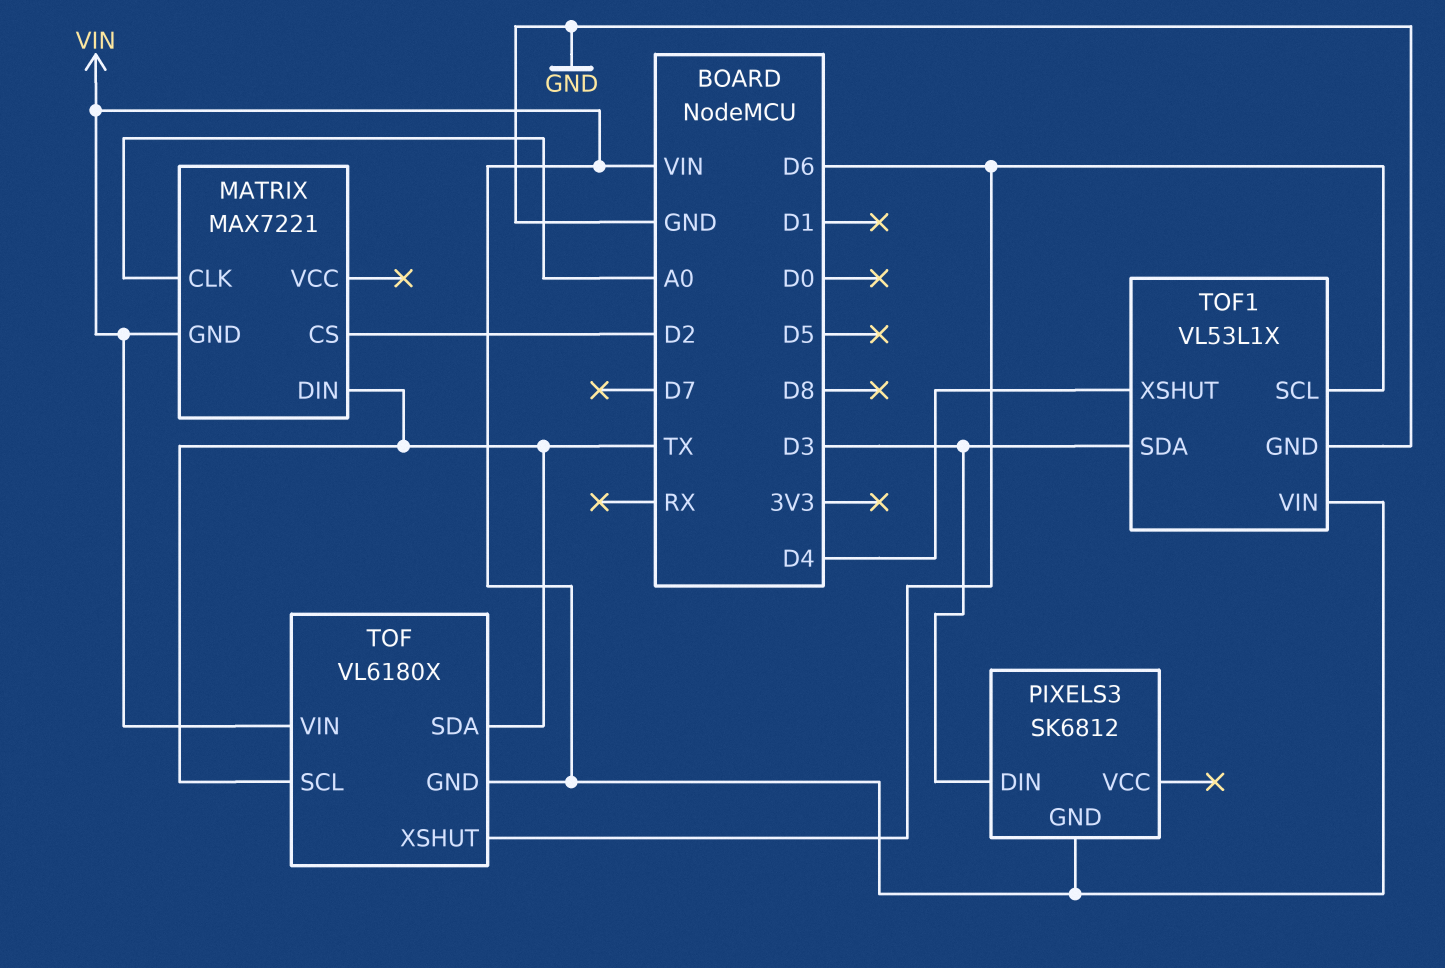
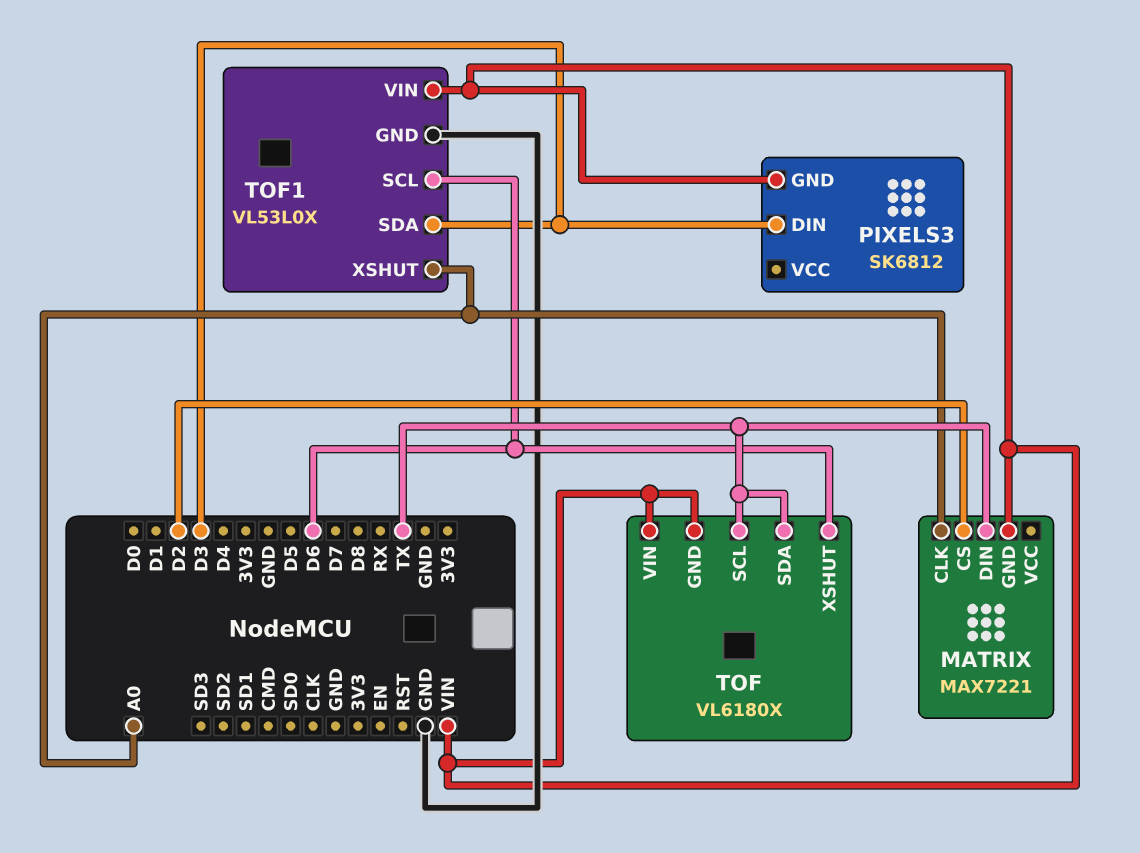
TOF1: VL53L1X -> VL53L0X
TOF1 pin XSHUT: D4 -> A0

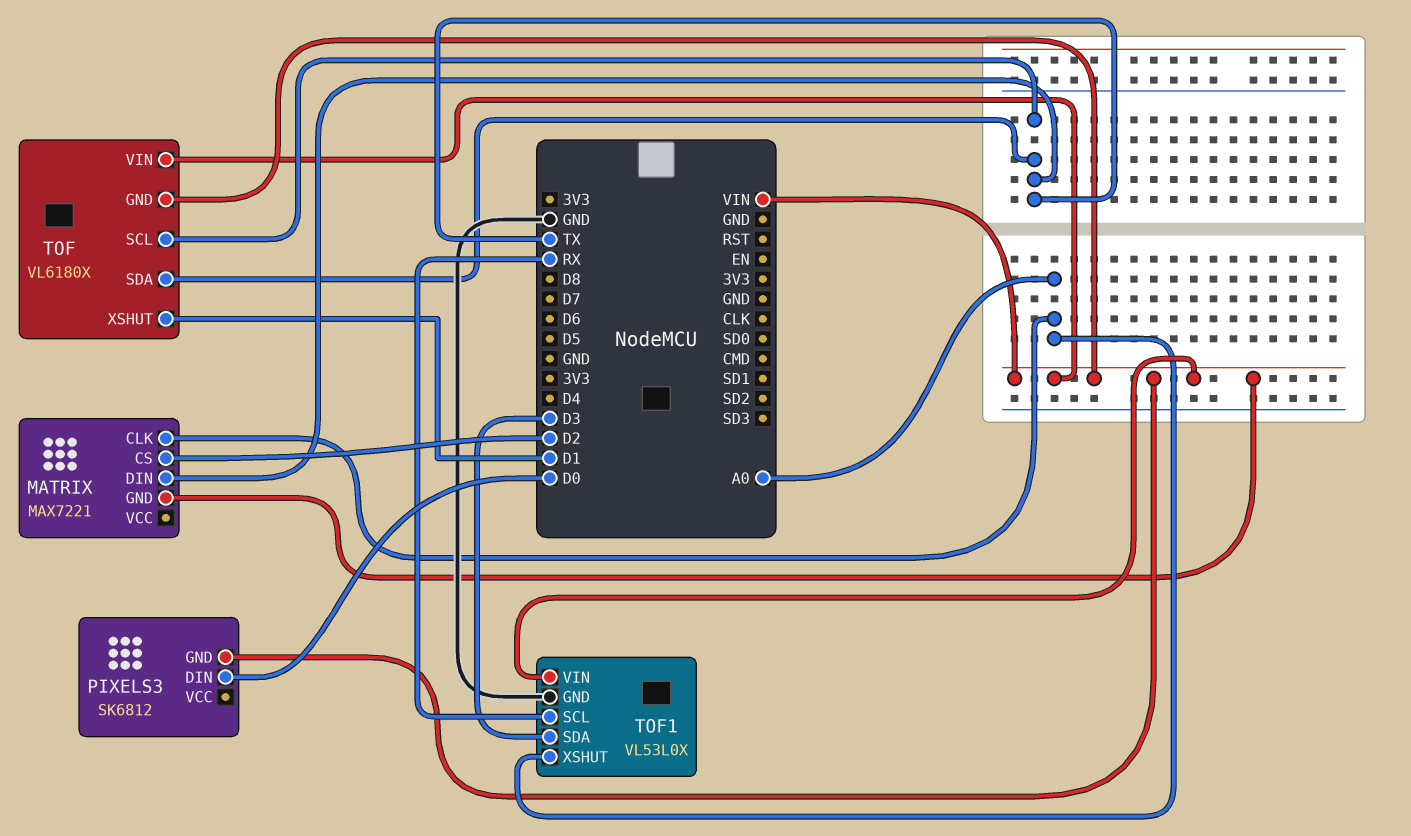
PIXELS3 pin DIN: D3 -> D0
TOF pin XSHUT: D6 -> D1
TOF1 pin SCL: D6 -> RX

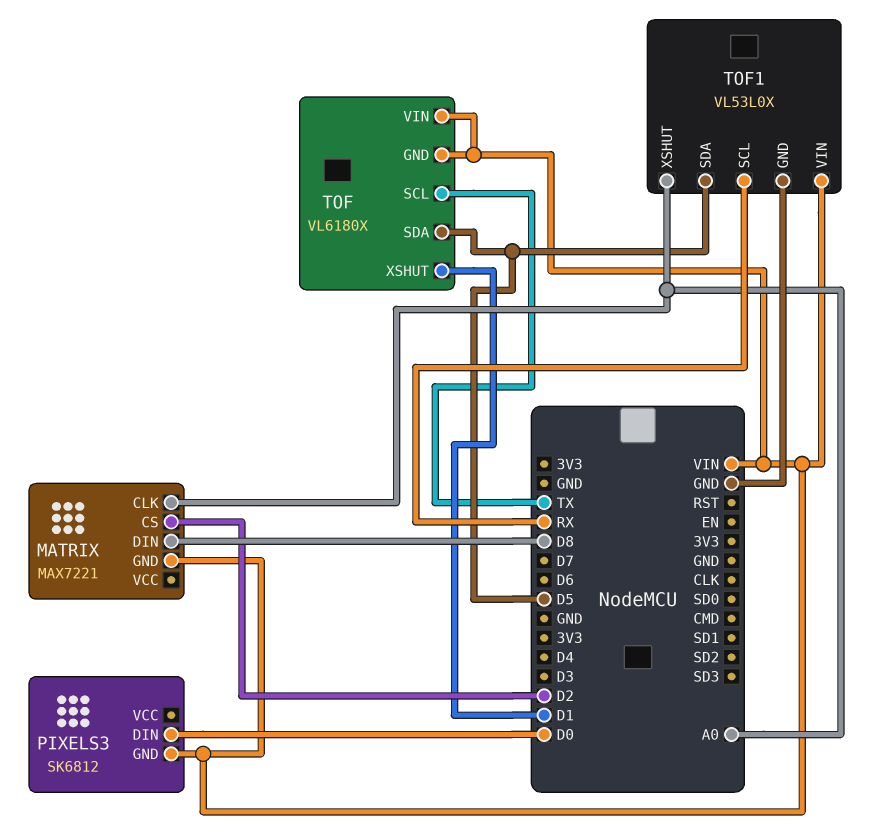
MATRIX pin DIN: TX -> D8
TOF pin SDA: TX -> D5
TOF1 pin SDA: D3 -> D5

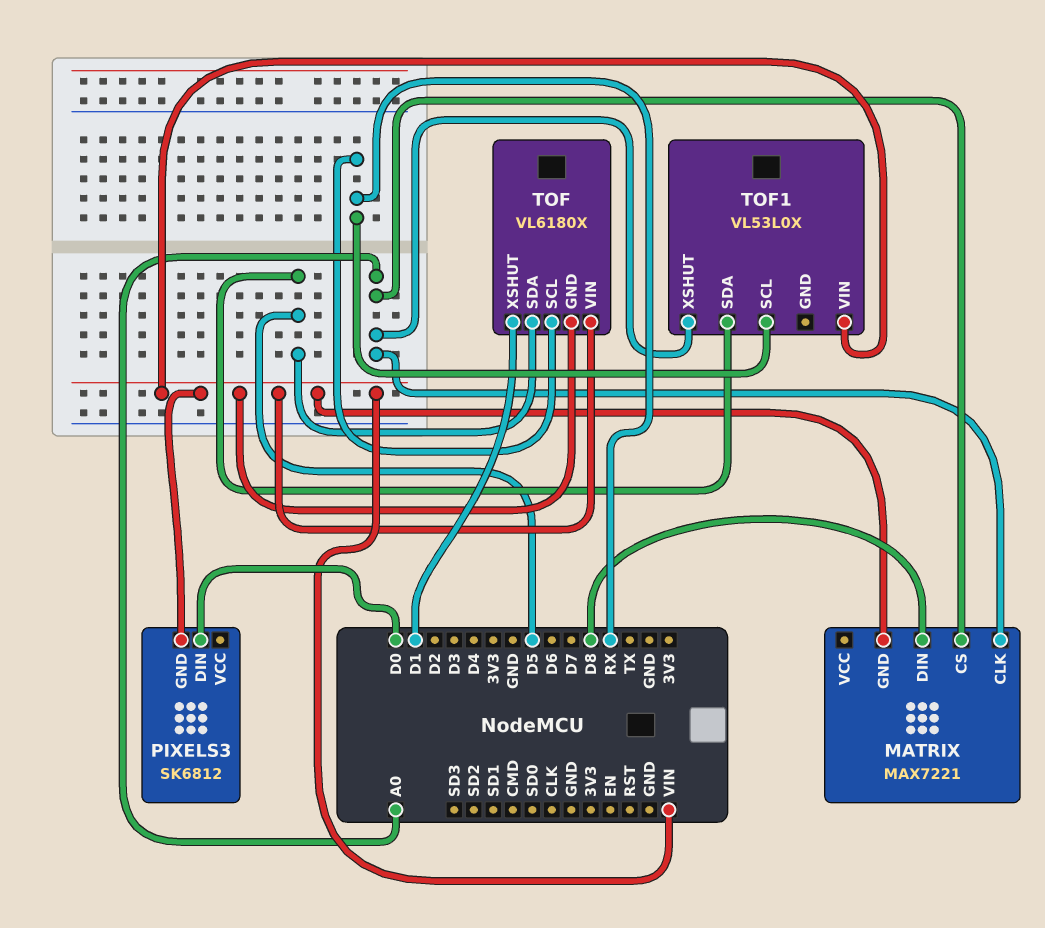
MATRIX pin CS: D2 -> A0
TOF pin SCL: TX -> RX
TOF1 pin GND: GND -> none

